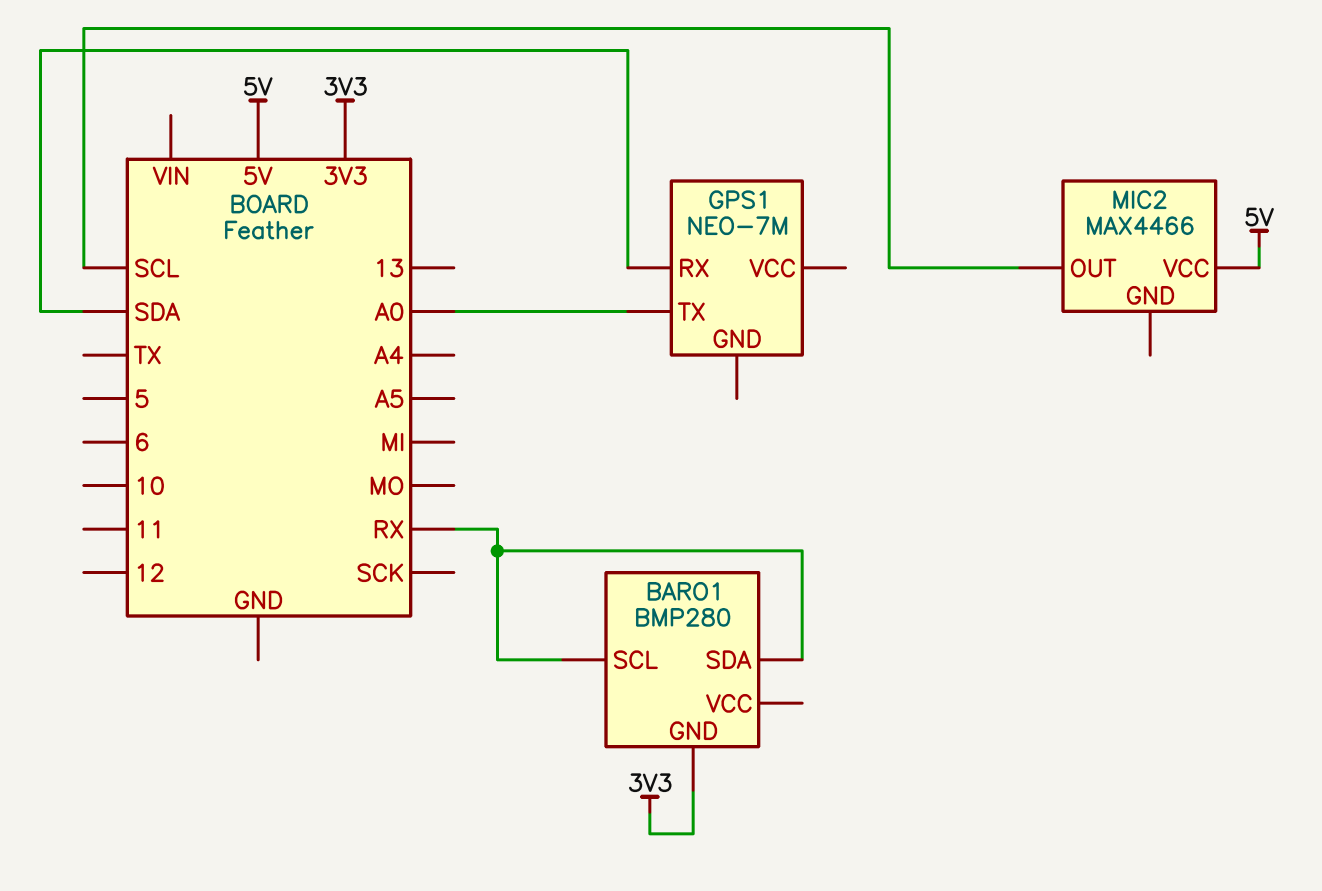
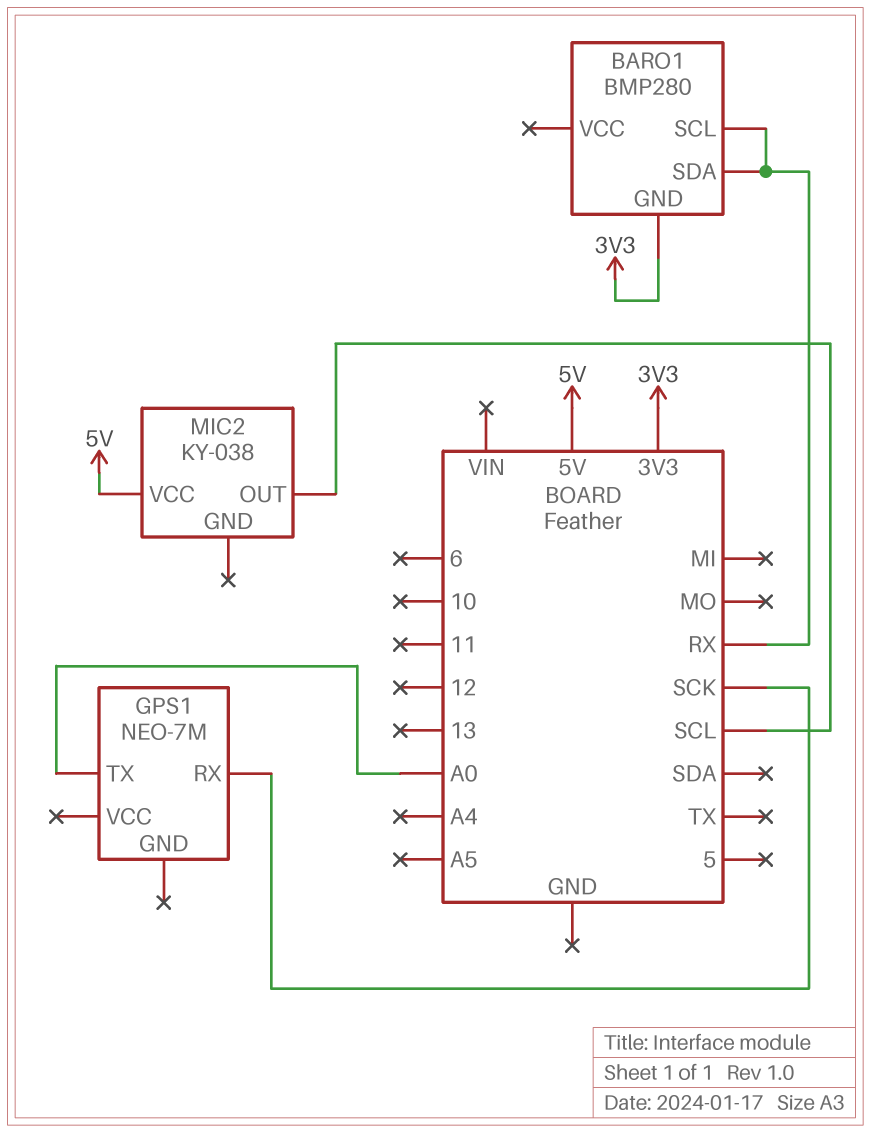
GPS1 pin RX: SDA -> SCK
MIC2: MAX4466 -> KY-038

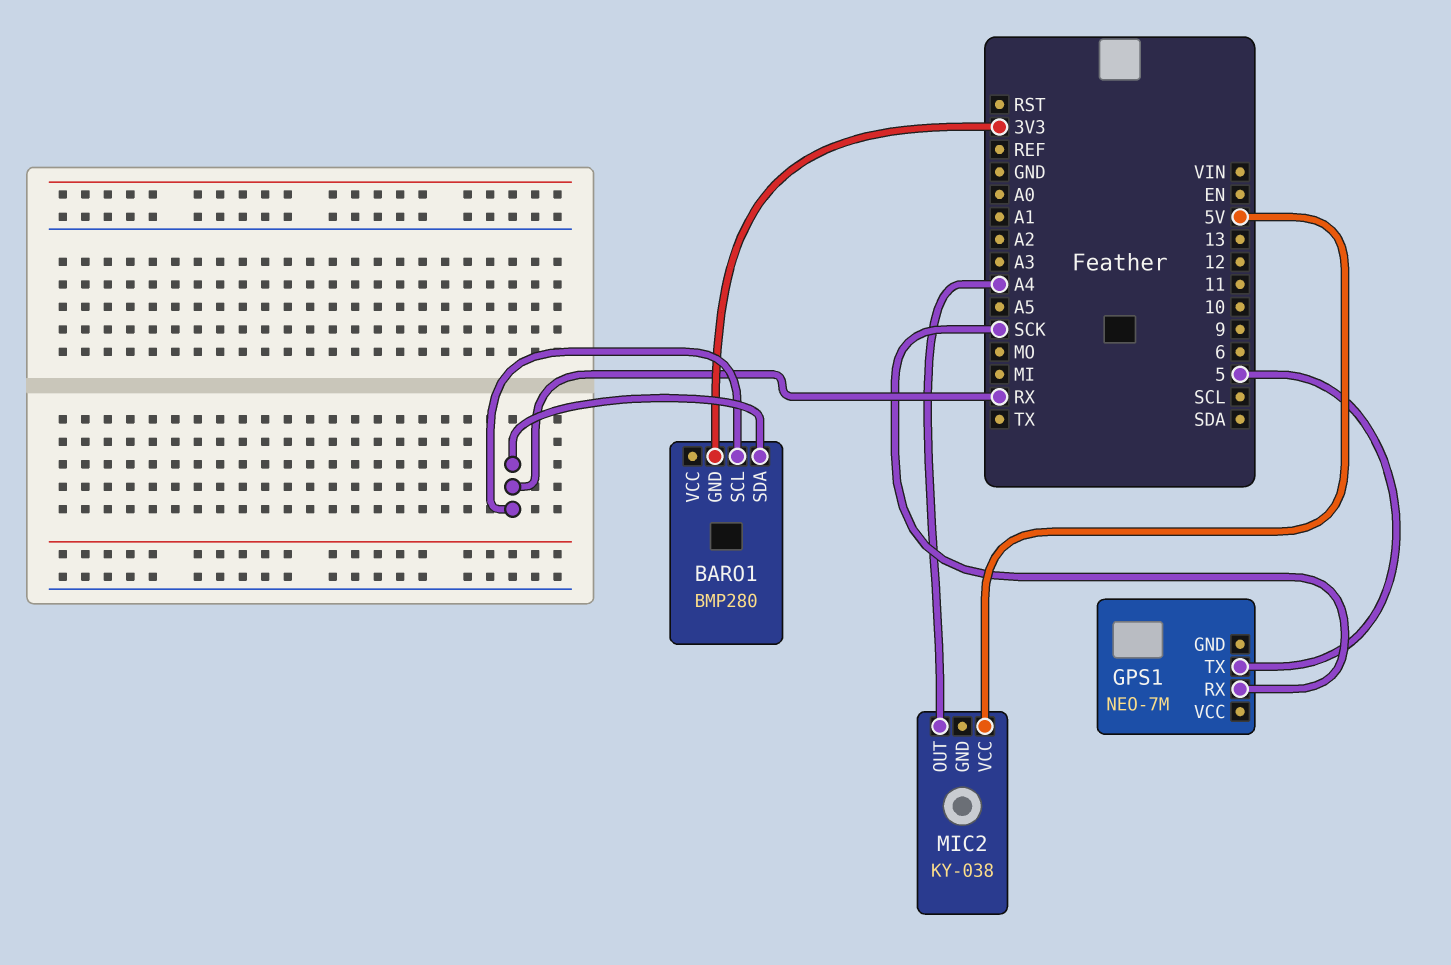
GPS1 pin TX: A0 -> 5
MIC2 pin OUT: SCL -> A4

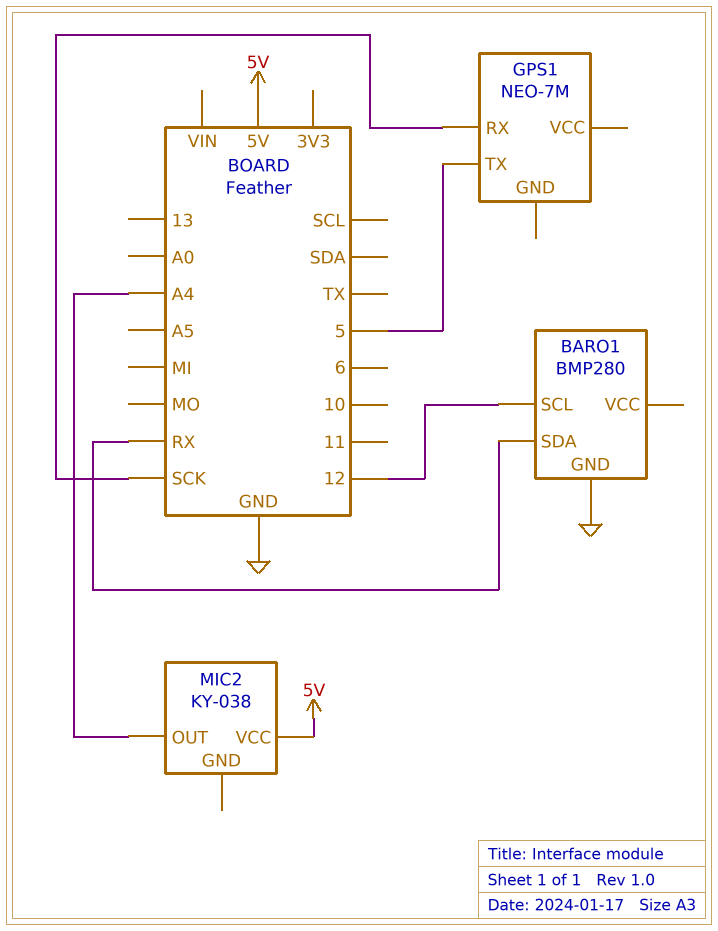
BARO1 pin GND: 3V3 -> GND
BARO1 pin SCL: RX -> 12

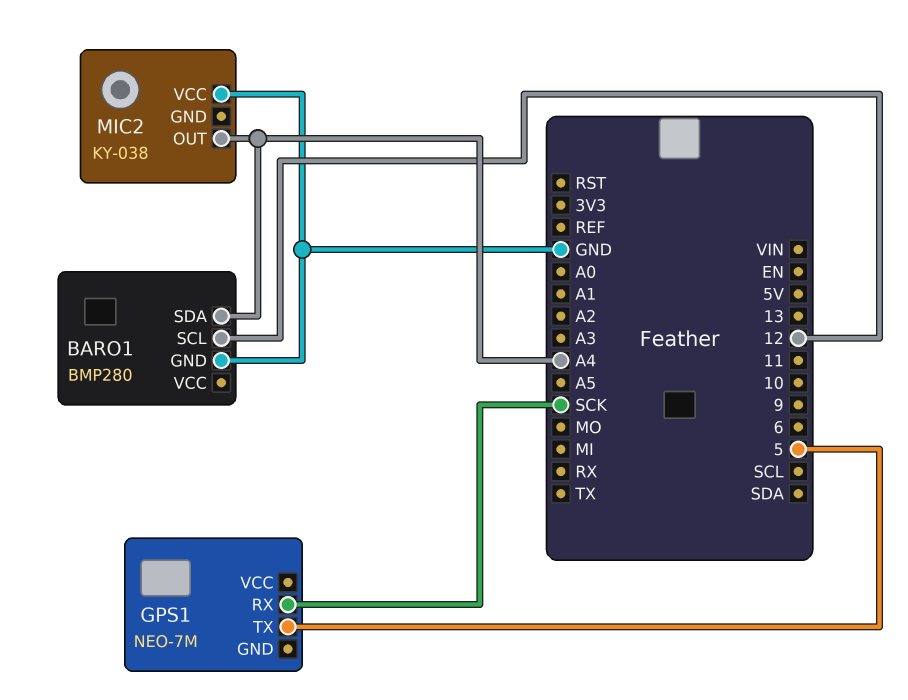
BARO1 pin SDA: RX -> A4
MIC2 pin VCC: 5V -> GND

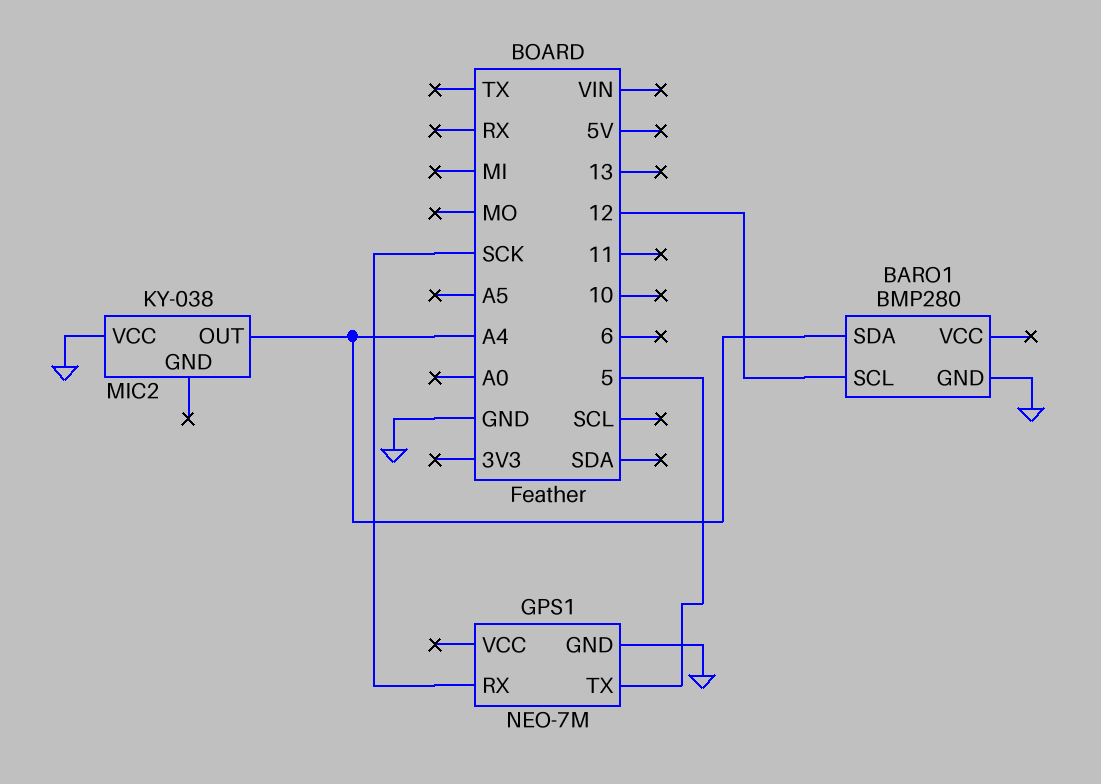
GPS1 pin GND: none -> GND

